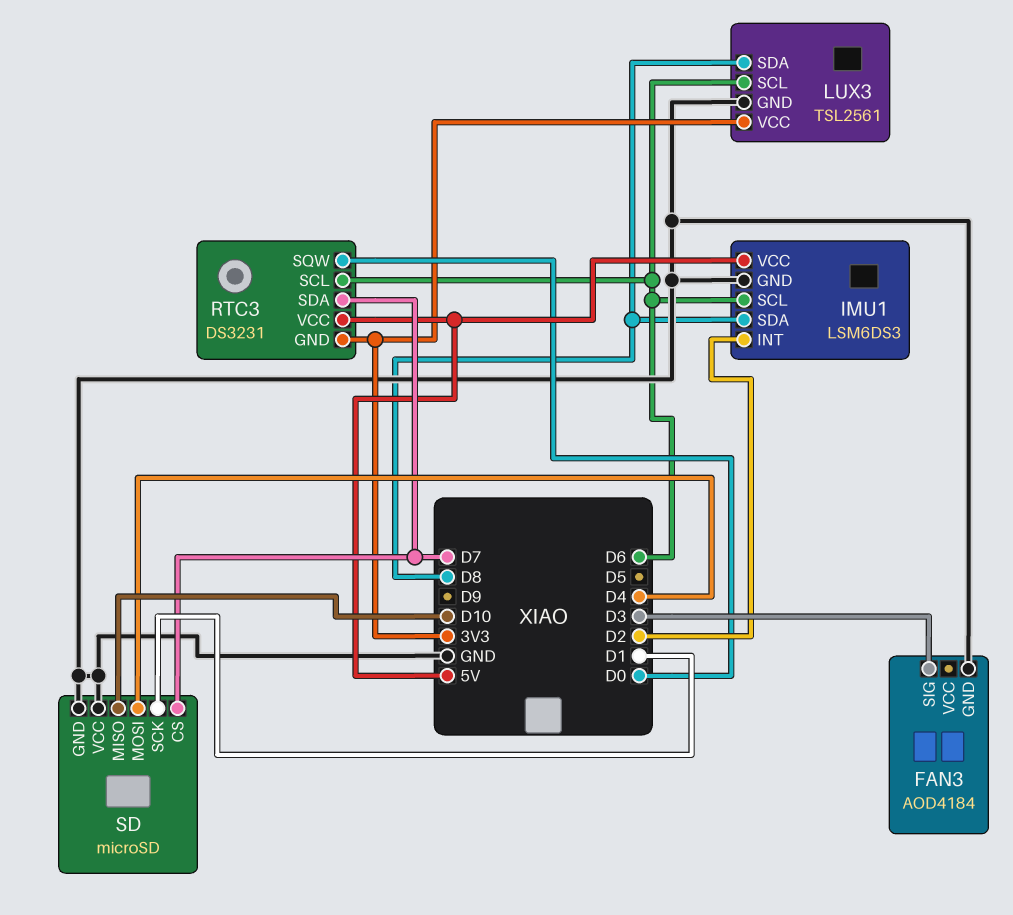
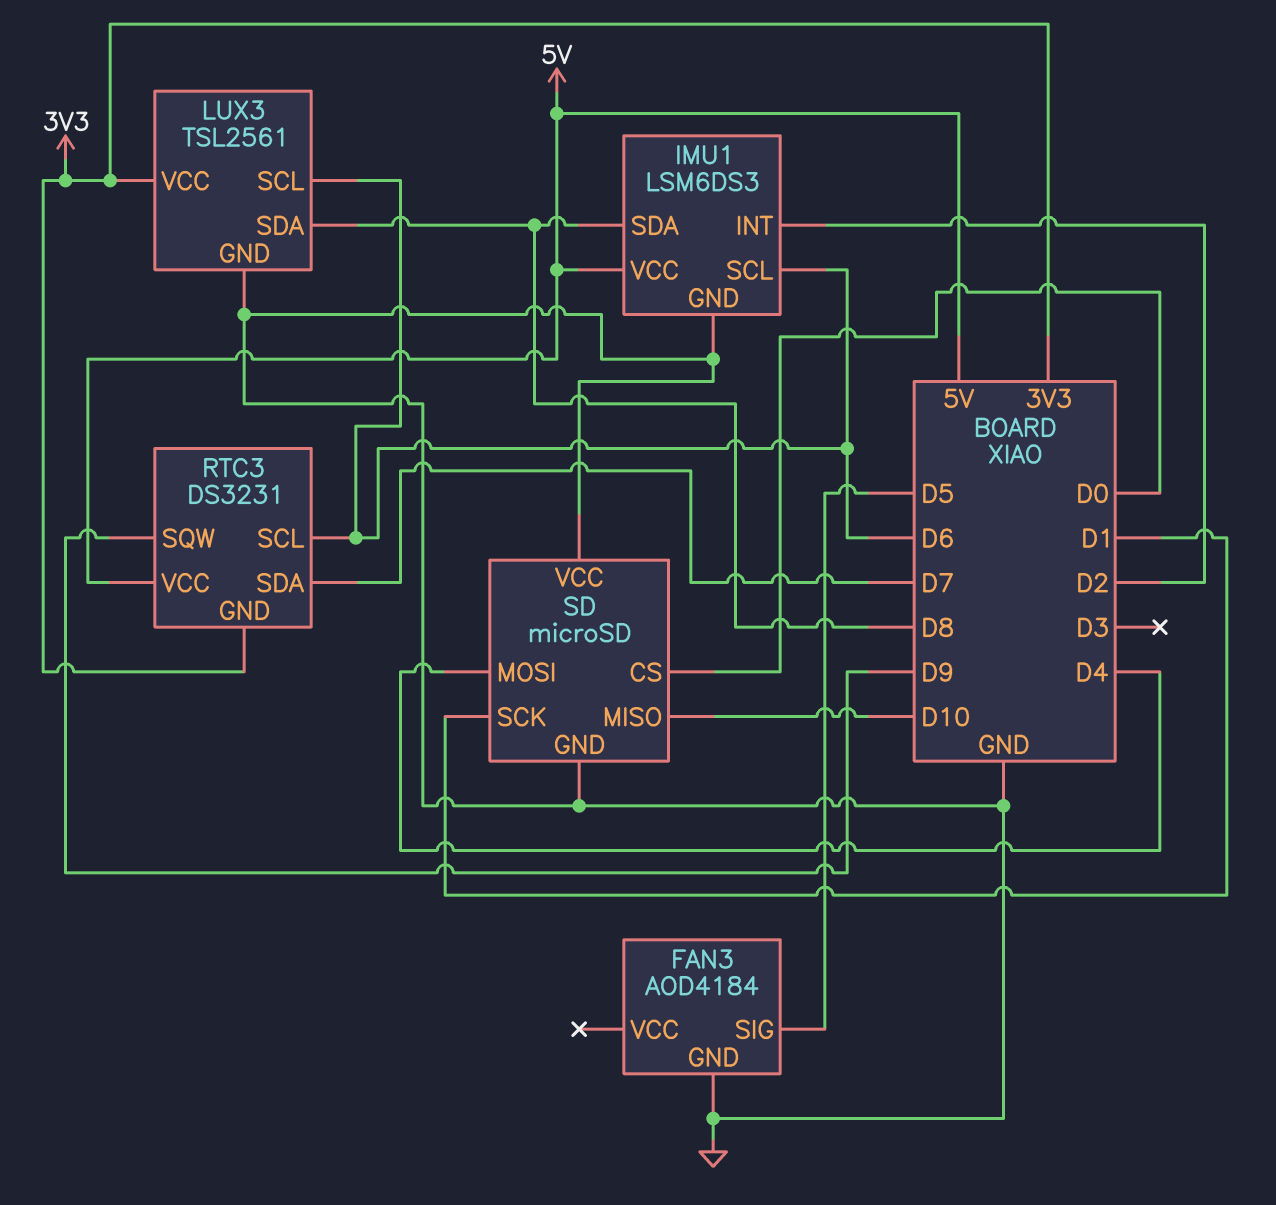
FAN3 pin SIG: D3 -> D5
RTC3 pin SQW: D0 -> D9
SD pin CS: D7 -> D0

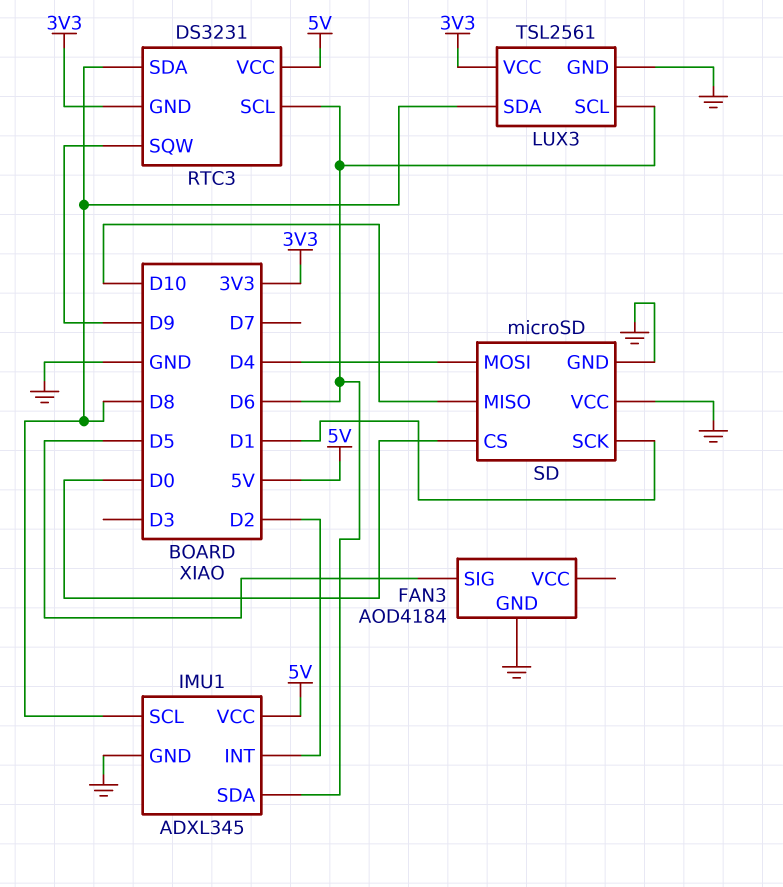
IMU1: LSM6DS3 -> ADXL345
IMU1 pin SCL: D6 -> D8
IMU1 pin SDA: D8 -> D6
RTC3 pin SDA: D7 -> D8

